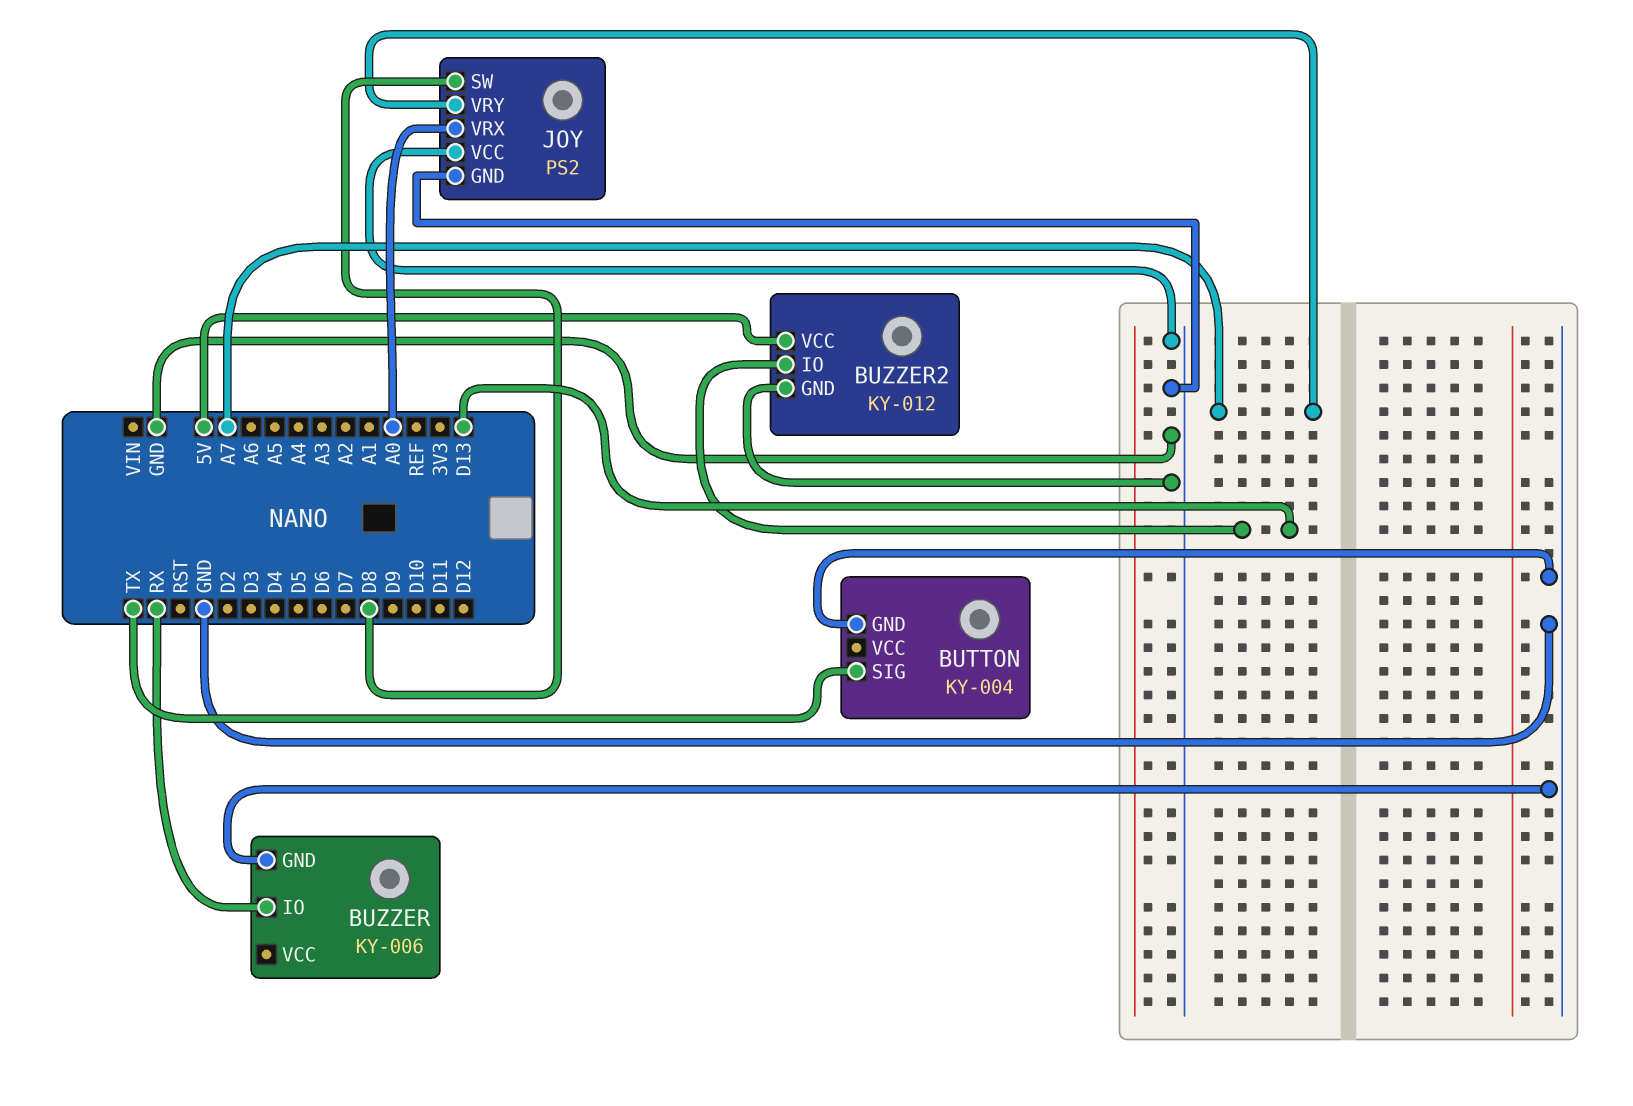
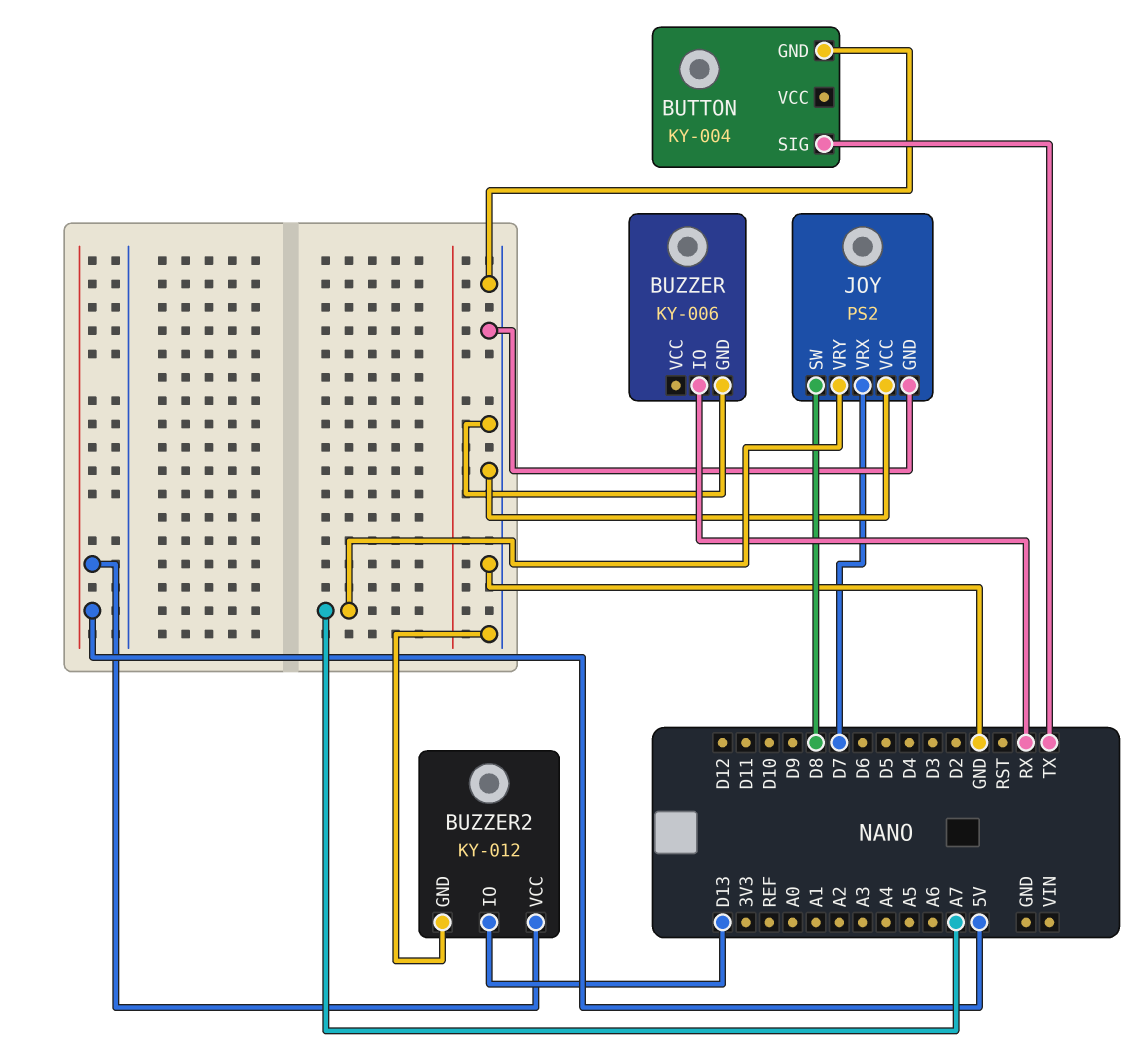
JOY pin VRX: A0 -> D7

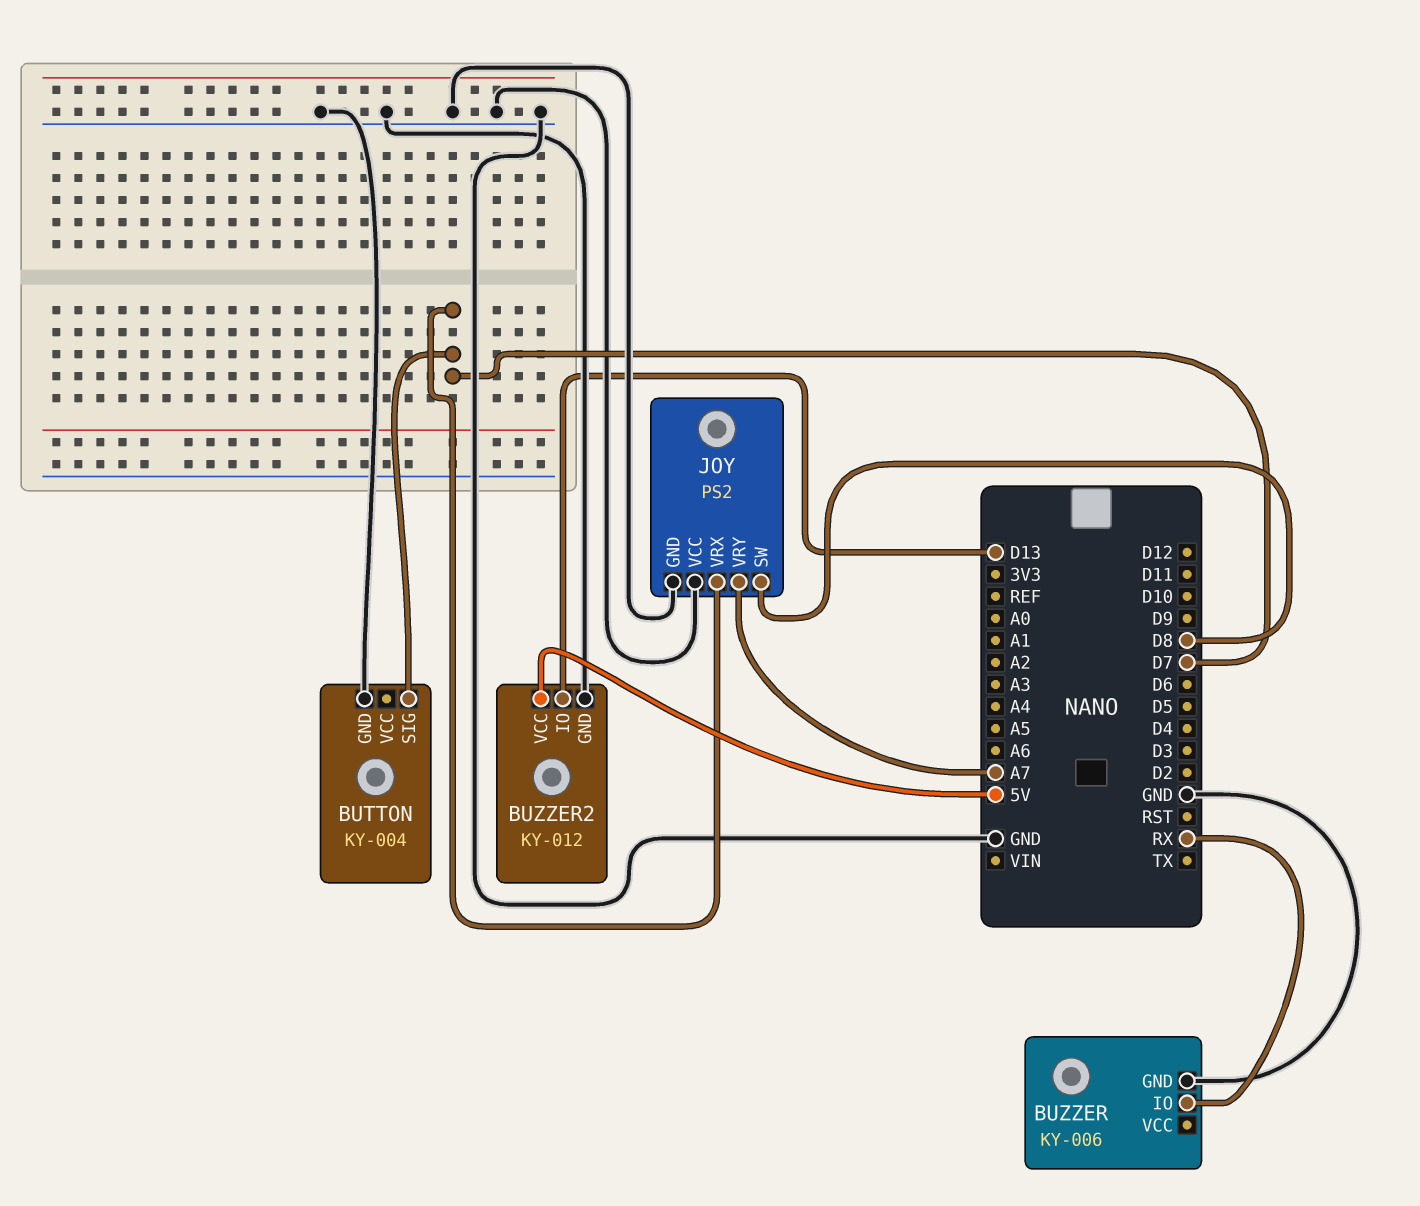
BUTTON pin SIG: TX -> D7

